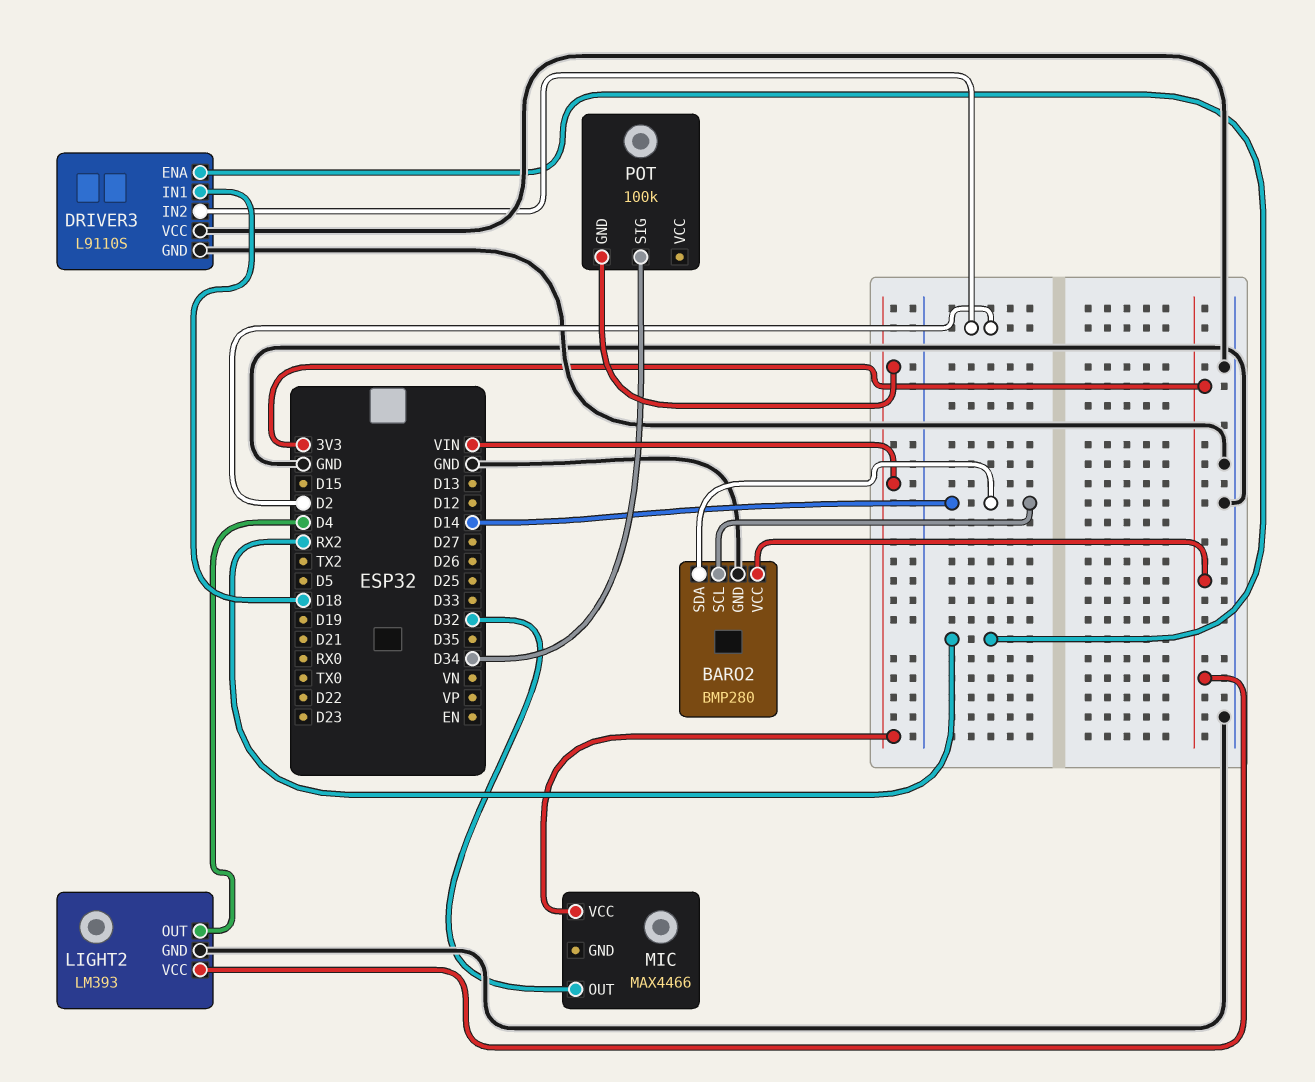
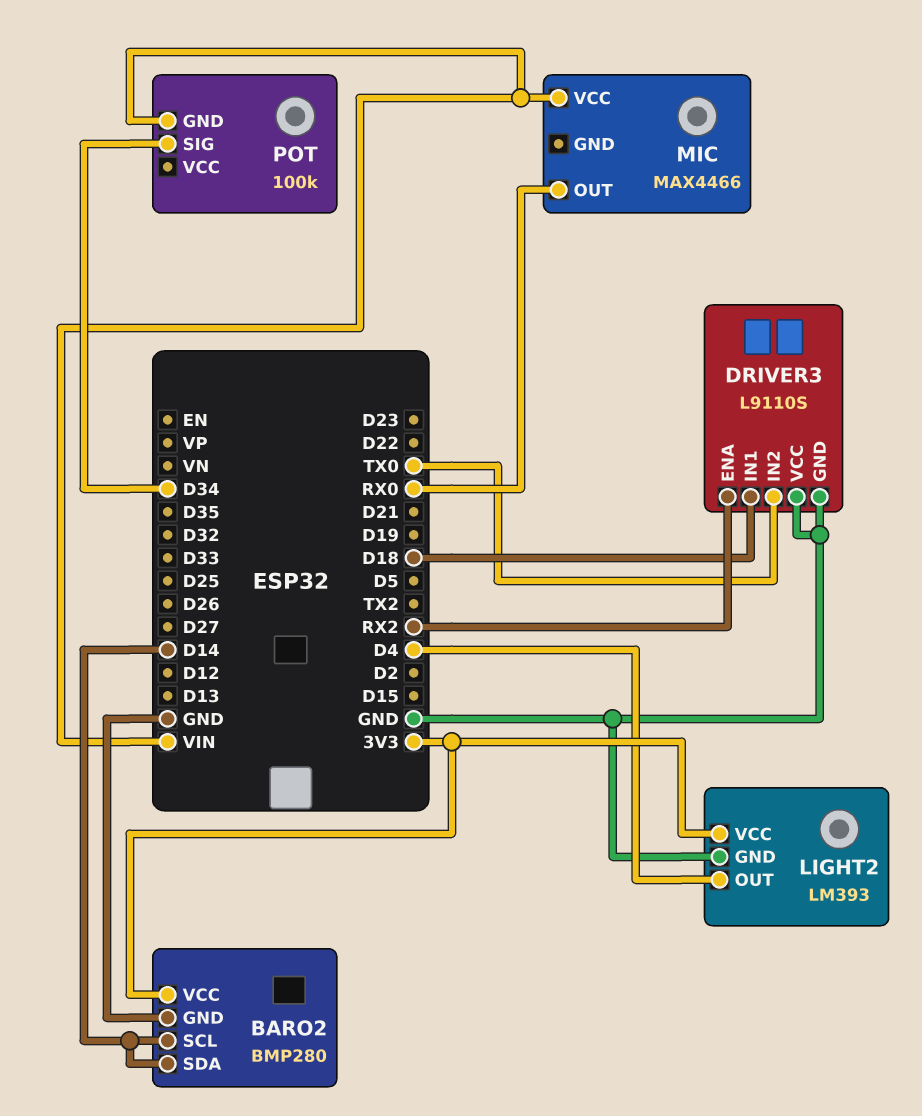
DRIVER3 pin IN2: D2 -> TX0
MIC pin OUT: D32 -> RX0

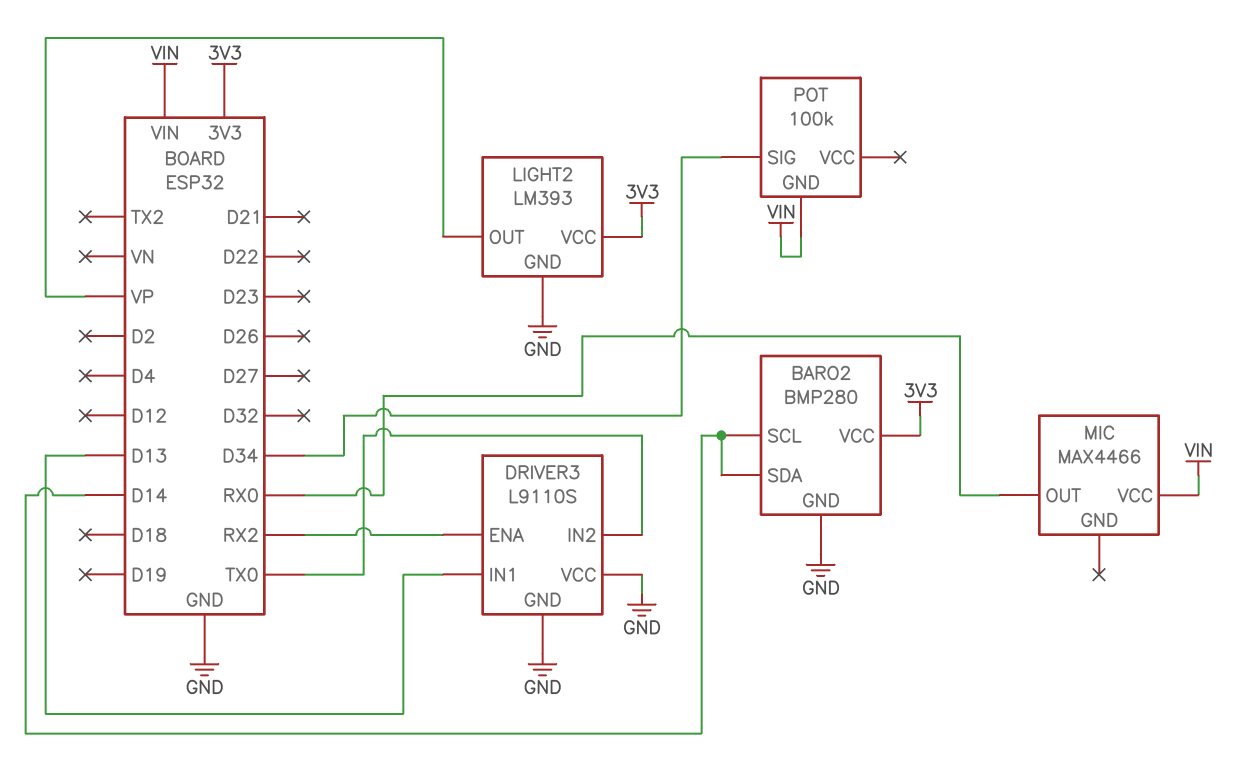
DRIVER3 pin IN1: D18 -> D13
LIGHT2 pin OUT: D4 -> VP

